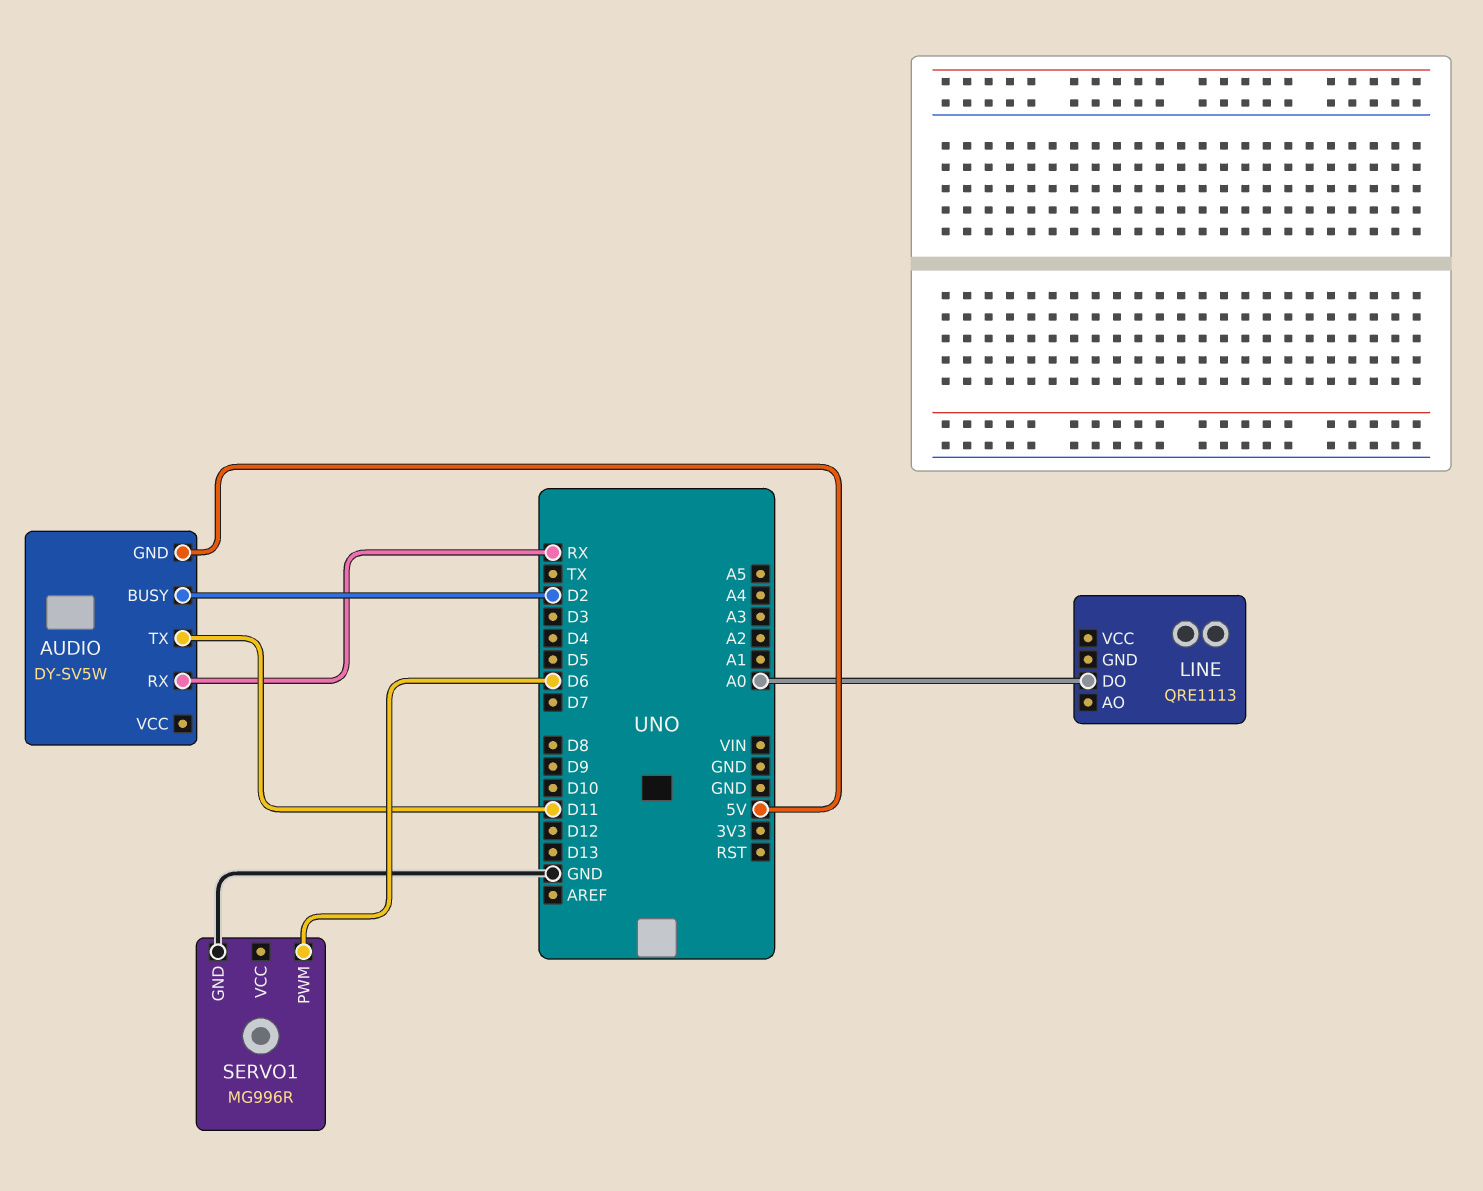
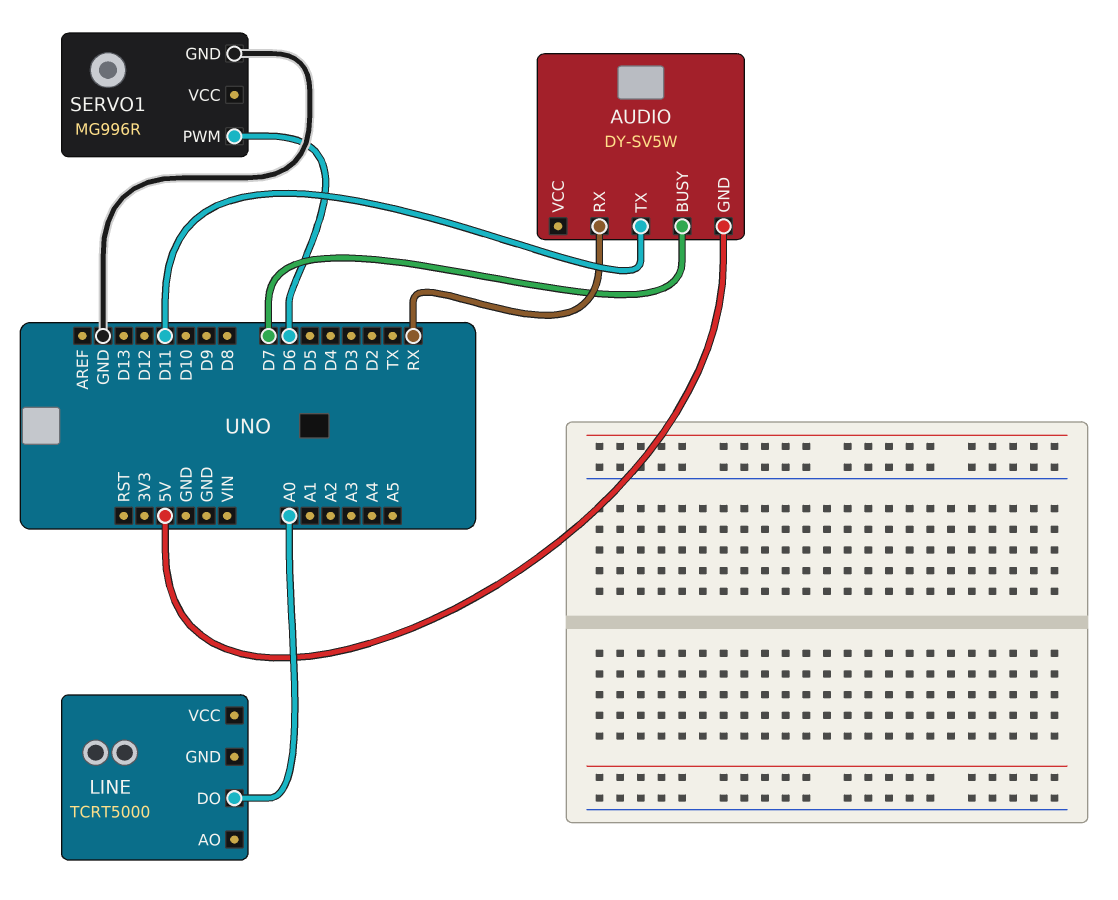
AUDIO pin BUSY: D2 -> D7
LINE: QRE1113 -> TCRT5000

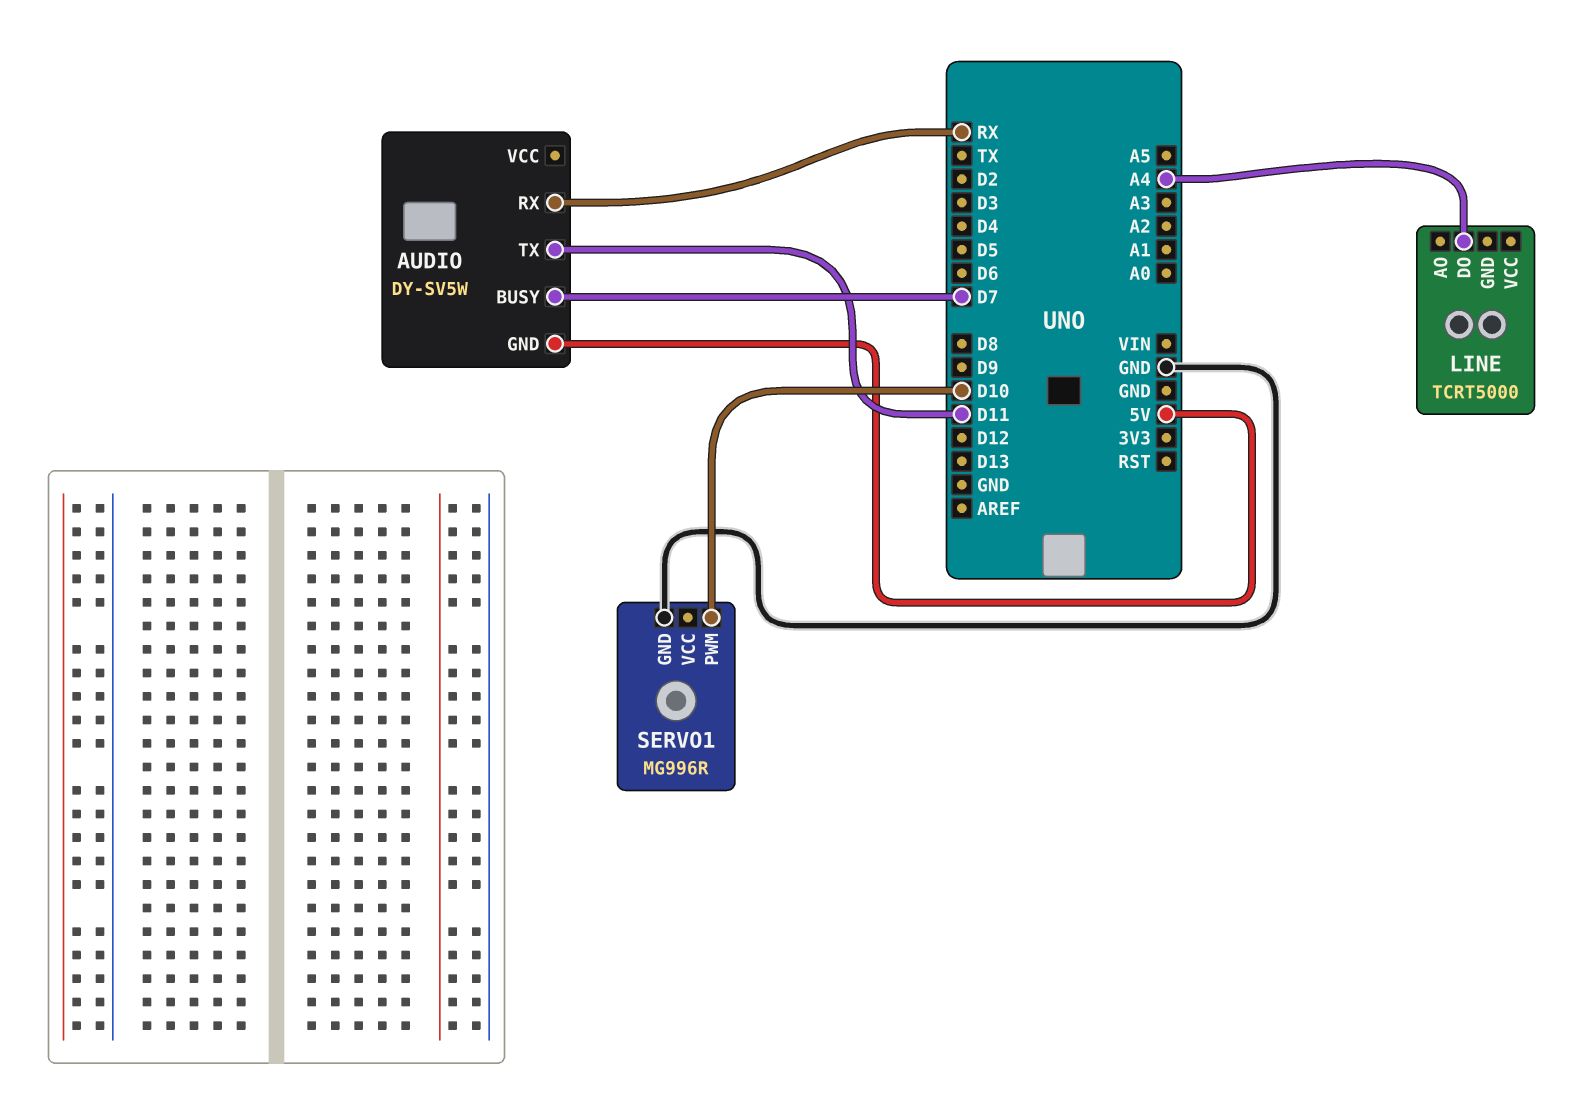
LINE pin DO: A0 -> A4
SERVO1 pin PWM: D6 -> D10

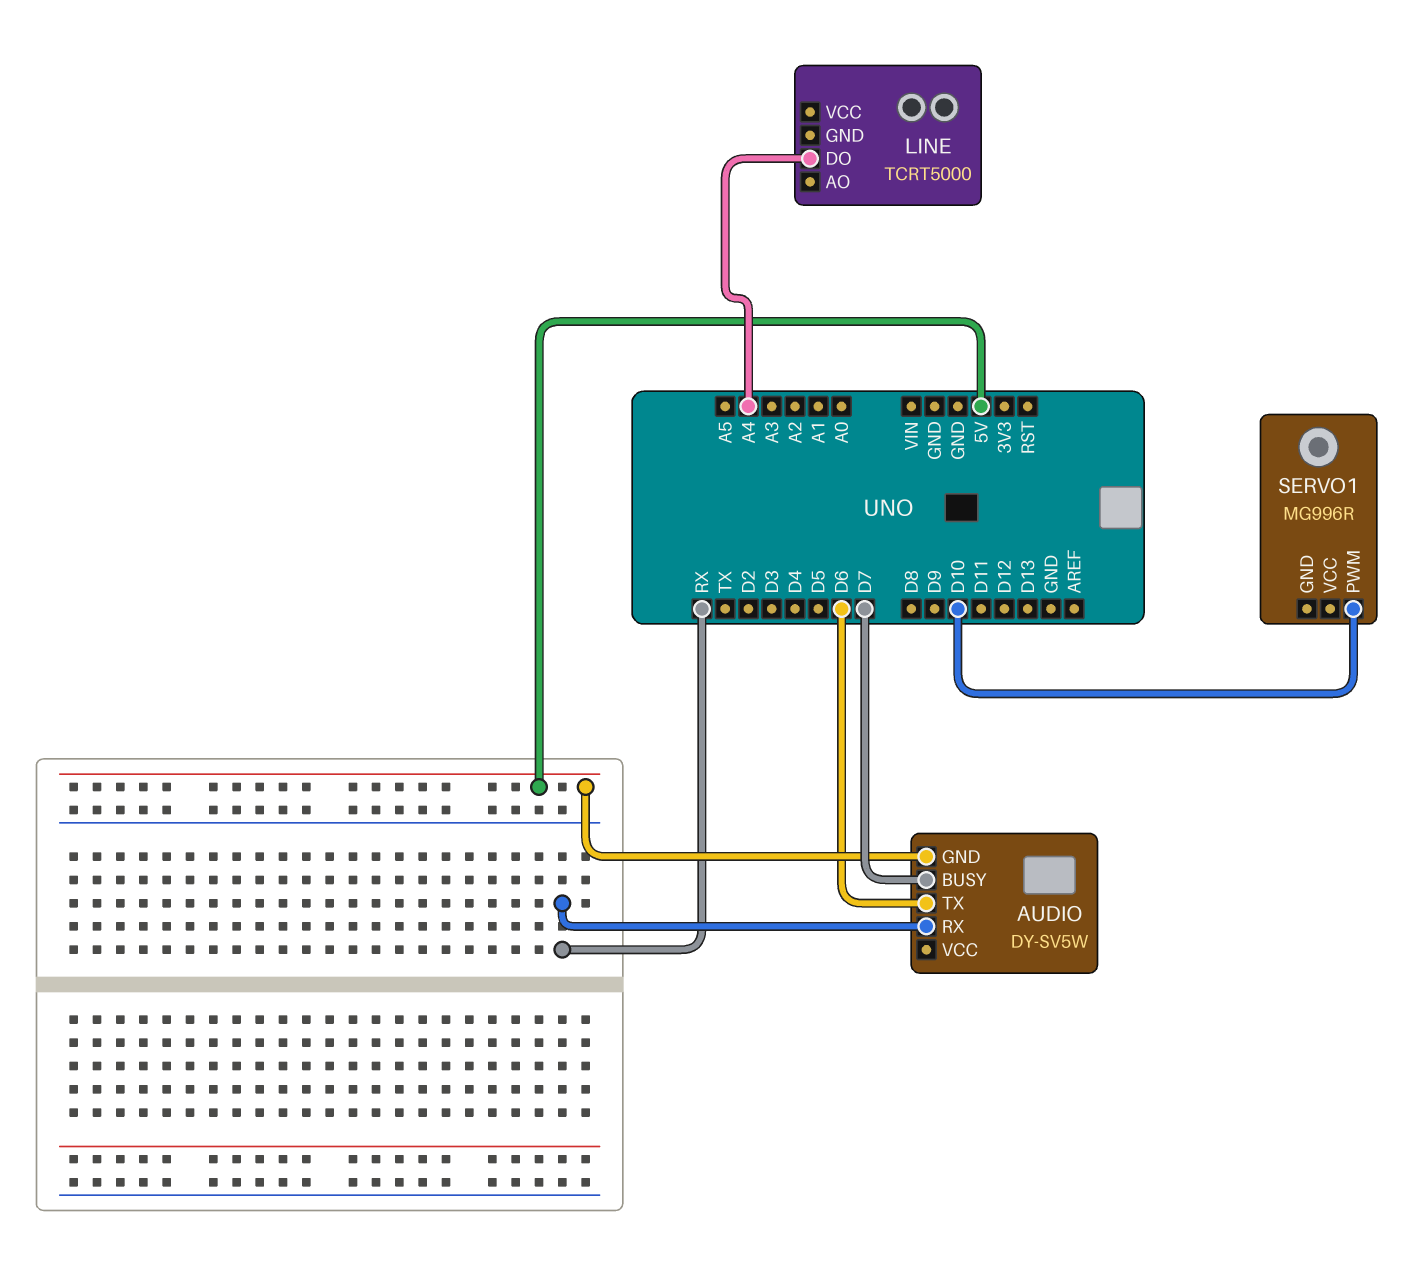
AUDIO pin TX: D11 -> D6
SERVO1 pin GND: GND -> none

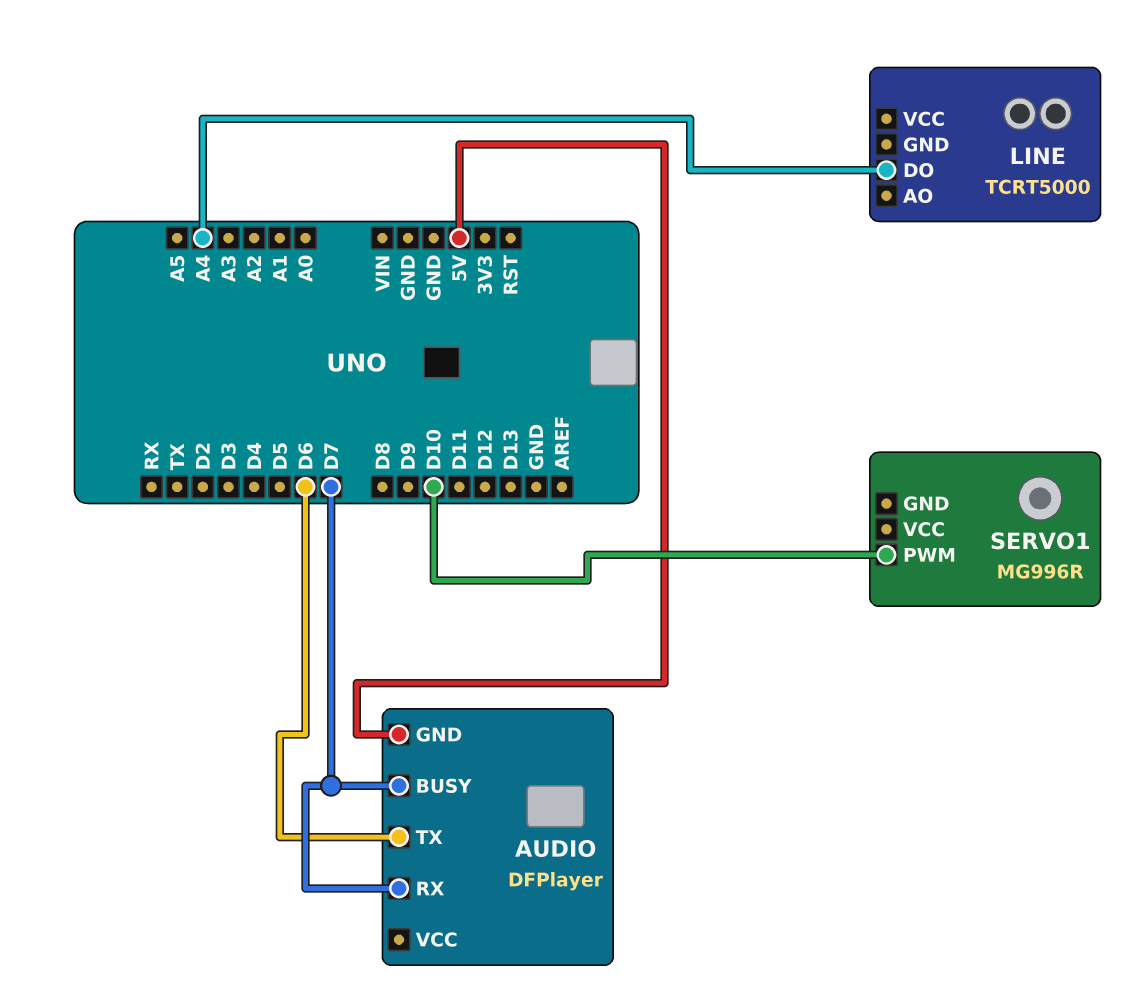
AUDIO: DY-SV5W -> DFPlayer
AUDIO pin RX: RX -> D7

